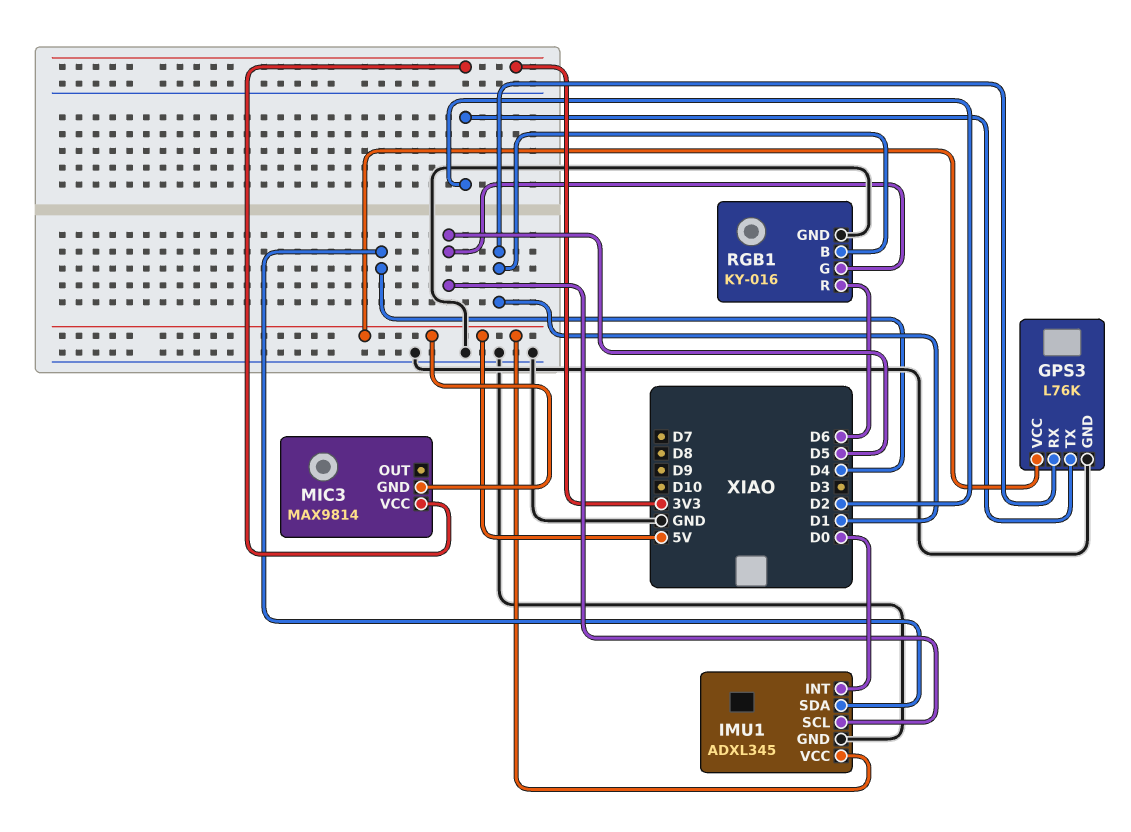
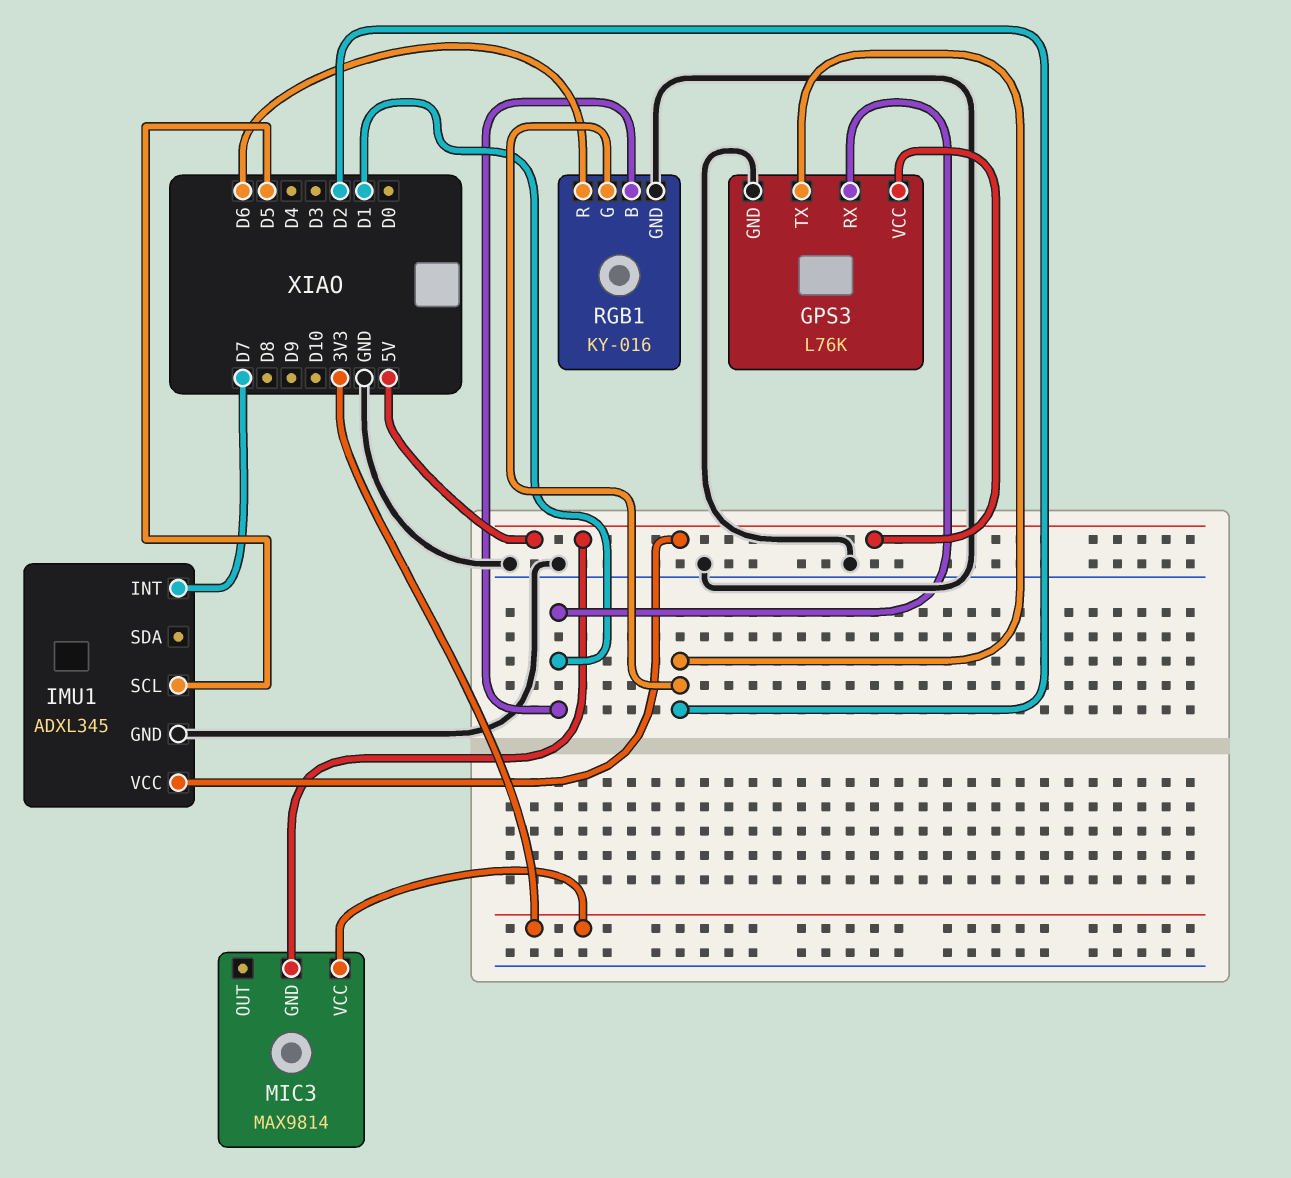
IMU1 pin INT: D0 -> D7
IMU1 pin SDA: D4 -> none
RGB1 pin G: D5 -> D2

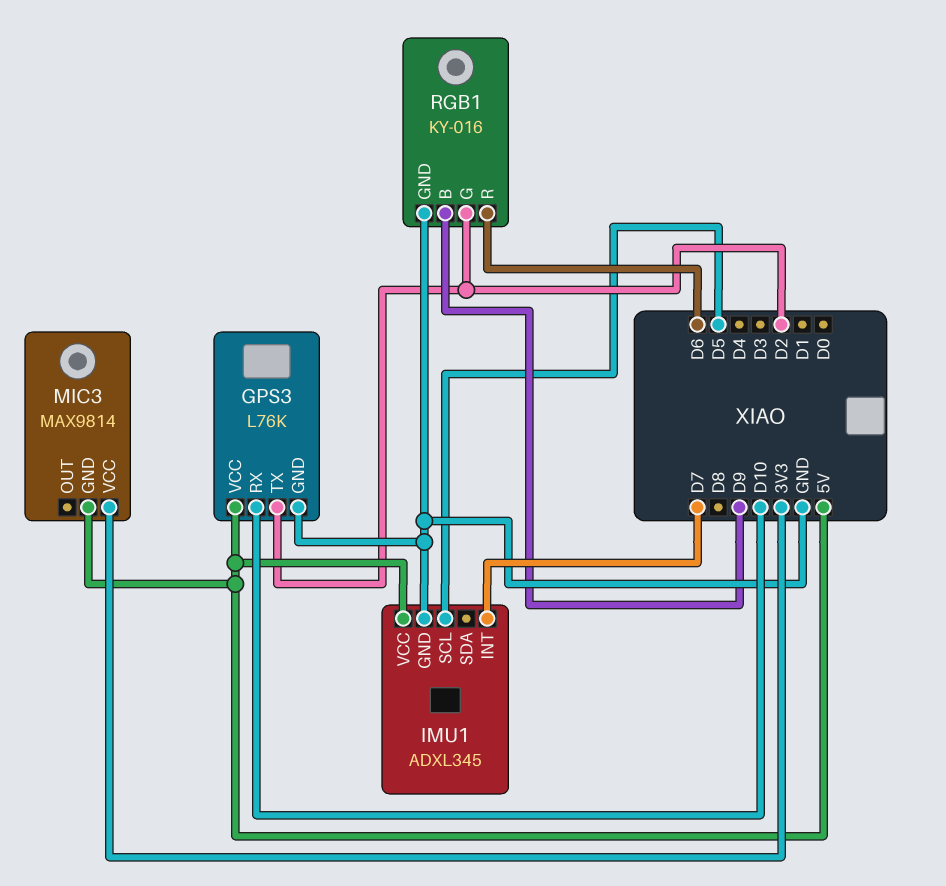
GPS3 pin RX: D1 -> D10
RGB1 pin B: D1 -> D9

